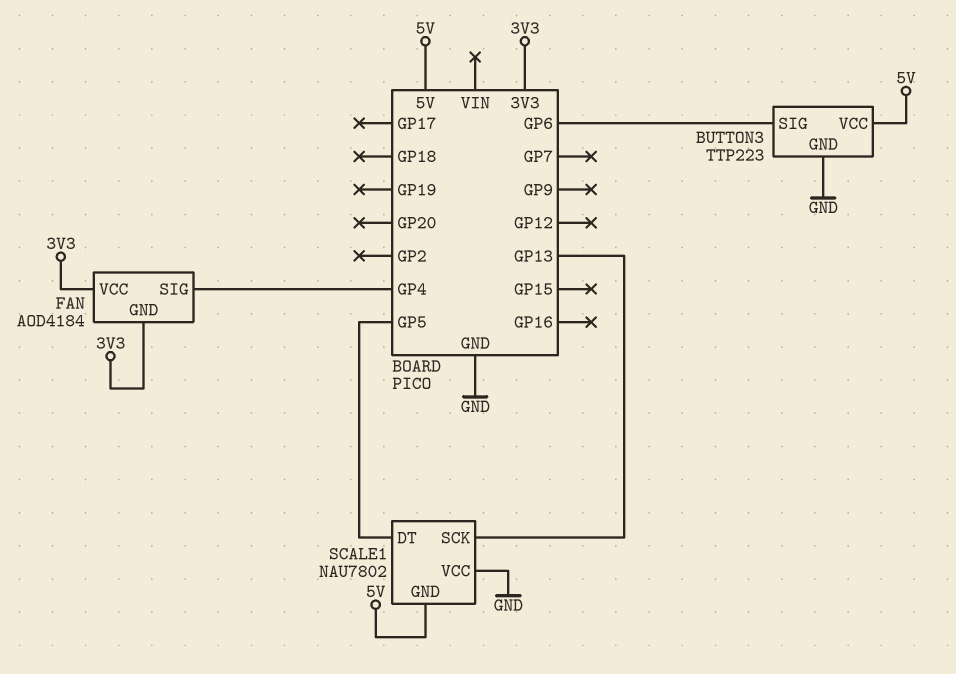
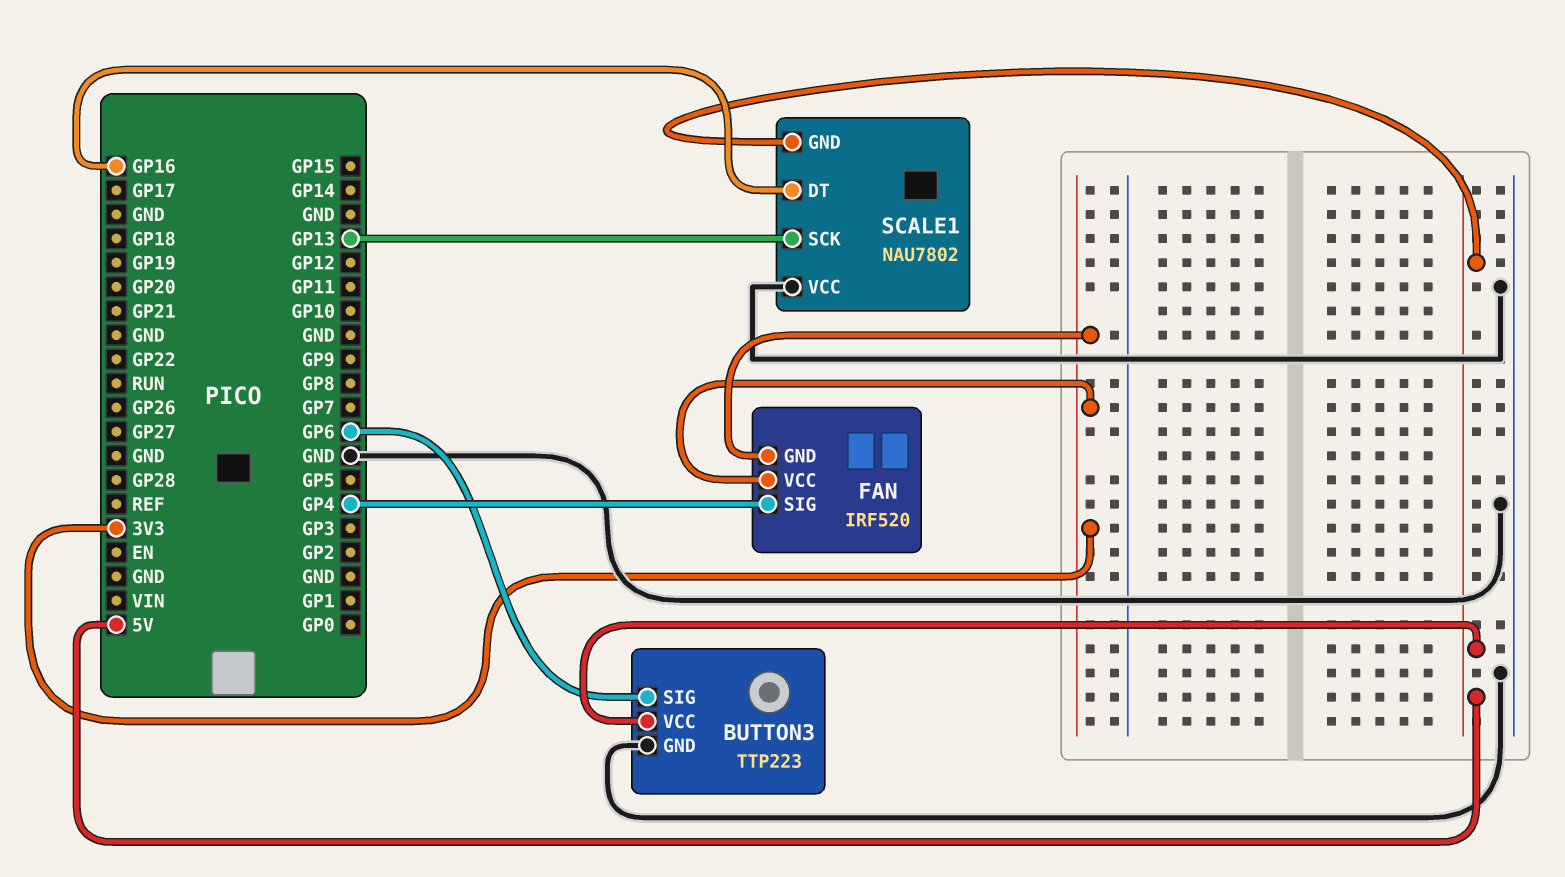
FAN: AOD4184 -> IRF520
SCALE1 pin DT: GP5 -> GP16

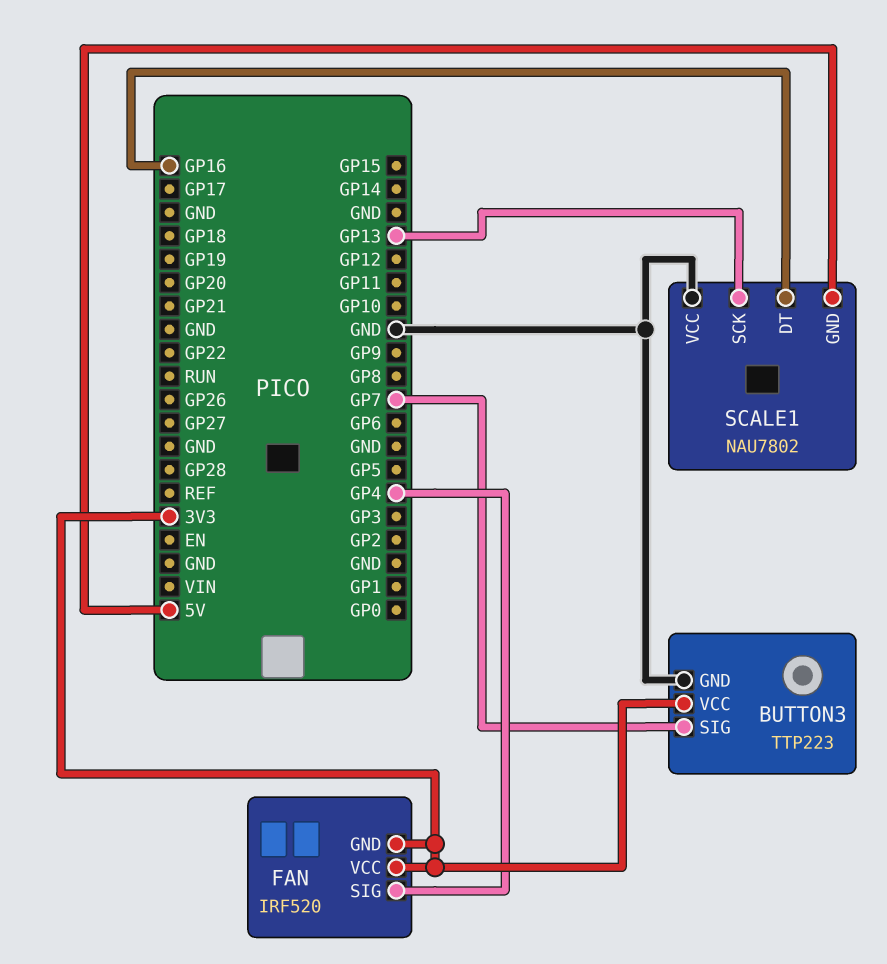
BUTTON3 pin SIG: GP6 -> GP7
BUTTON3 pin VCC: 5V -> 3V3

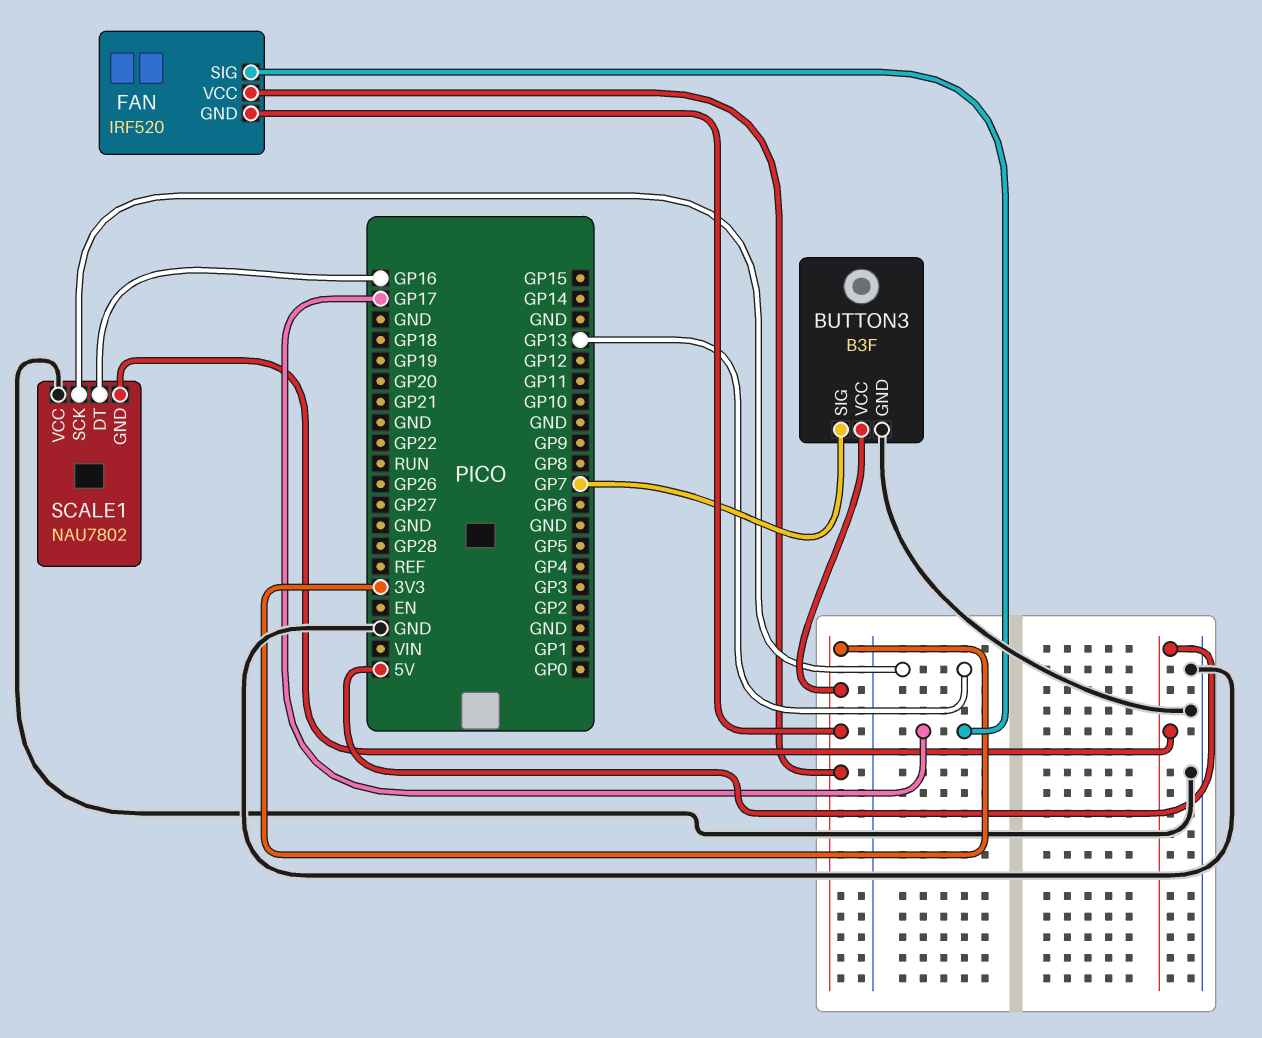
BUTTON3: TTP223 -> B3F
FAN pin SIG: GP4 -> GP17

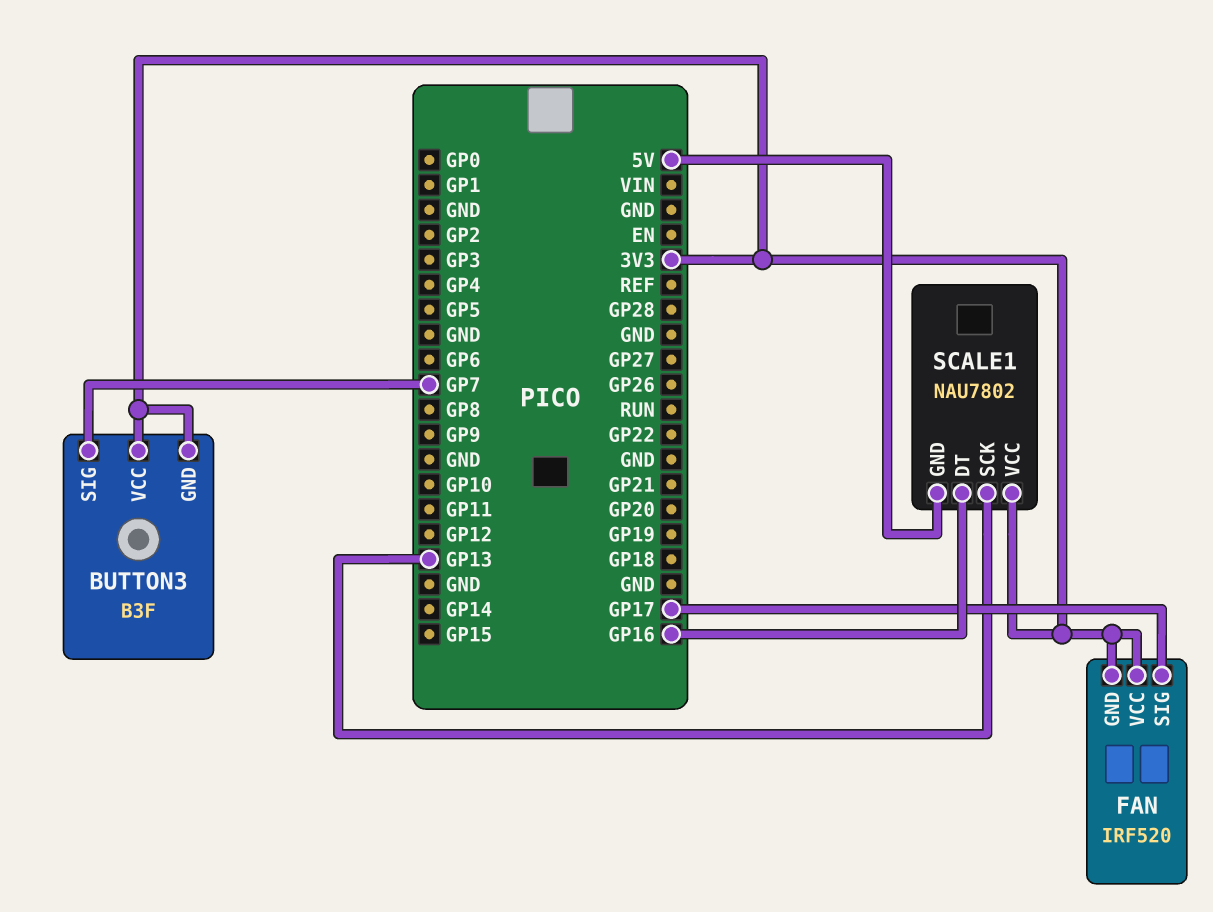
BUTTON3 pin GND: GND -> 3V3
SCALE1 pin VCC: GND -> 3V3

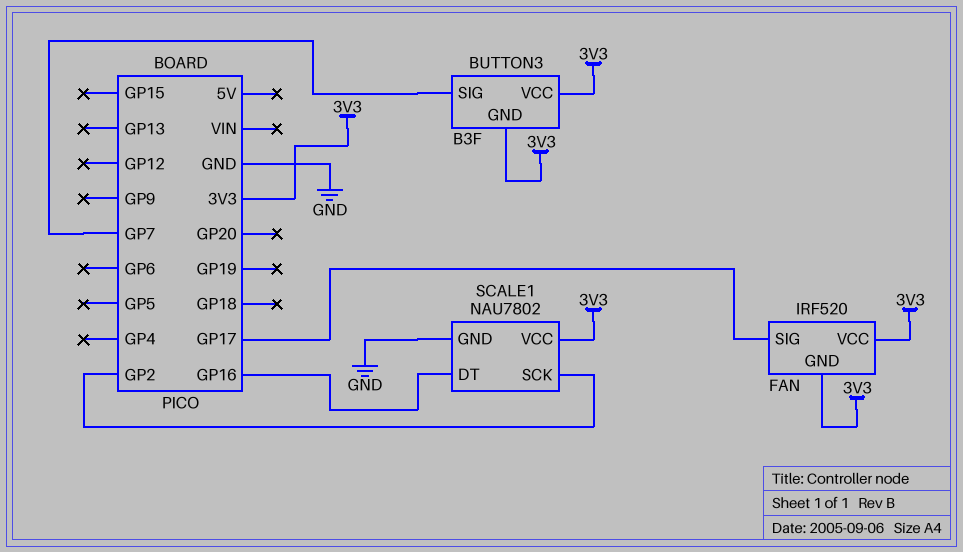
SCALE1 pin GND: 5V -> GND
SCALE1 pin SCK: GP13 -> GP2

